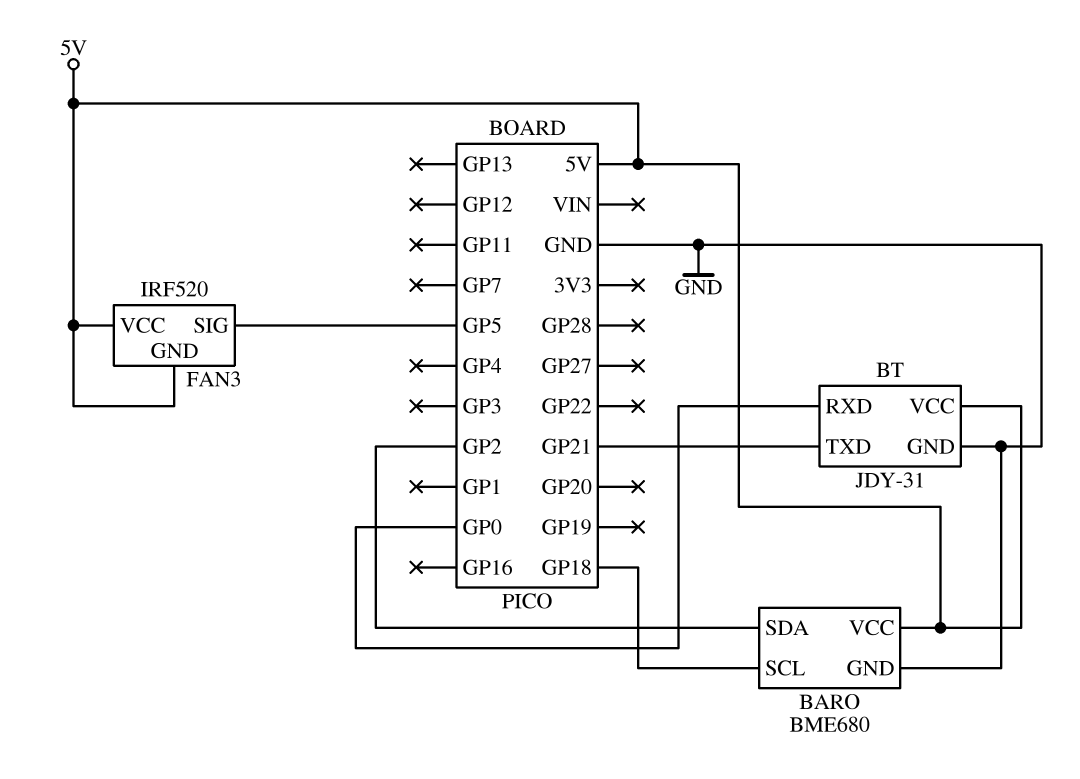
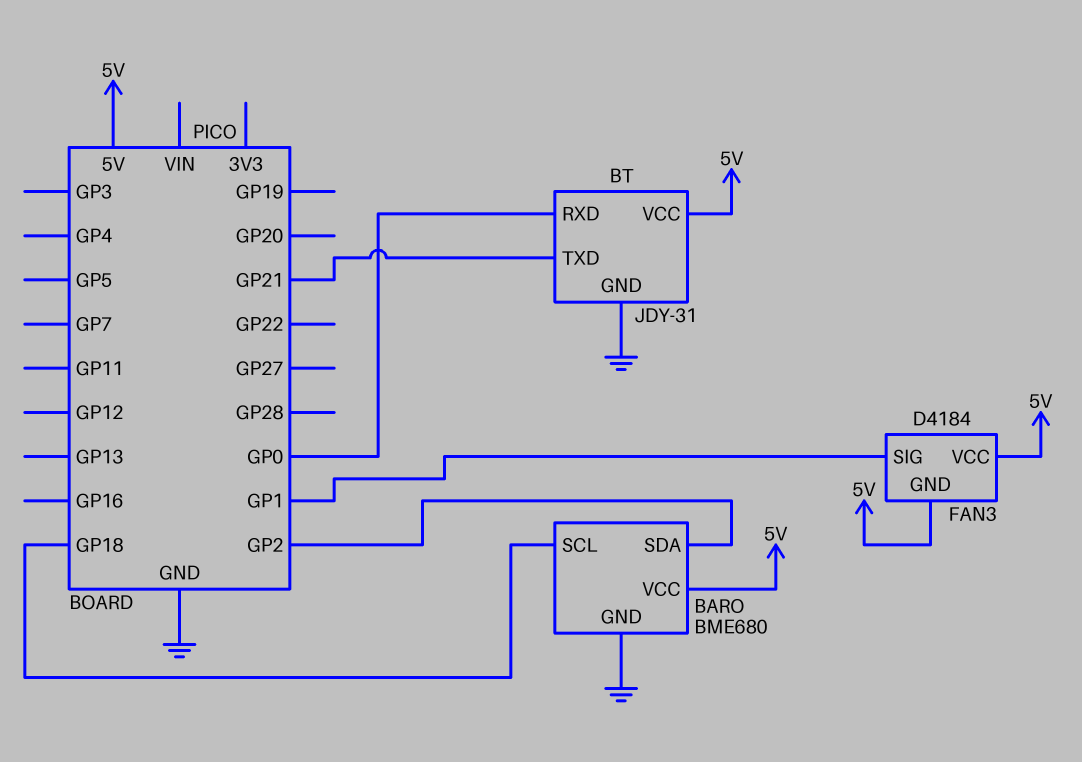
FAN3: IRF520 -> D4184
FAN3 pin SIG: GP5 -> GP1

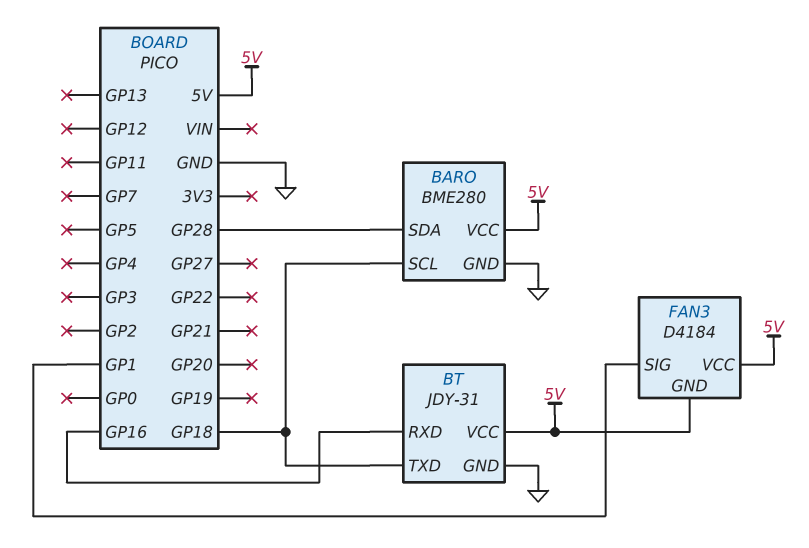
BARO: BME680 -> BME280
BARO pin SDA: GP2 -> GP28
BT pin RXD: GP0 -> GP16
BT pin TXD: GP21 -> GP18

